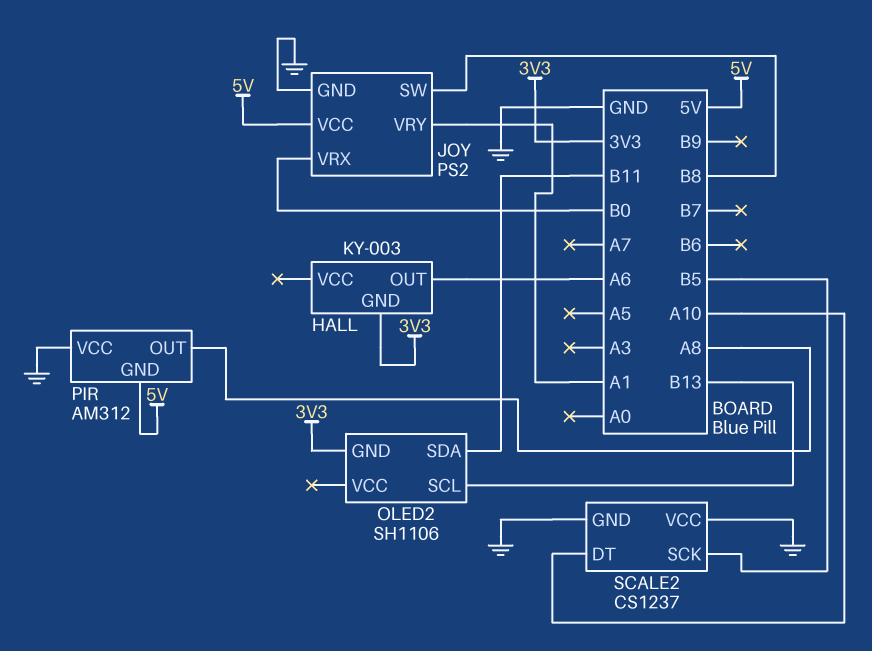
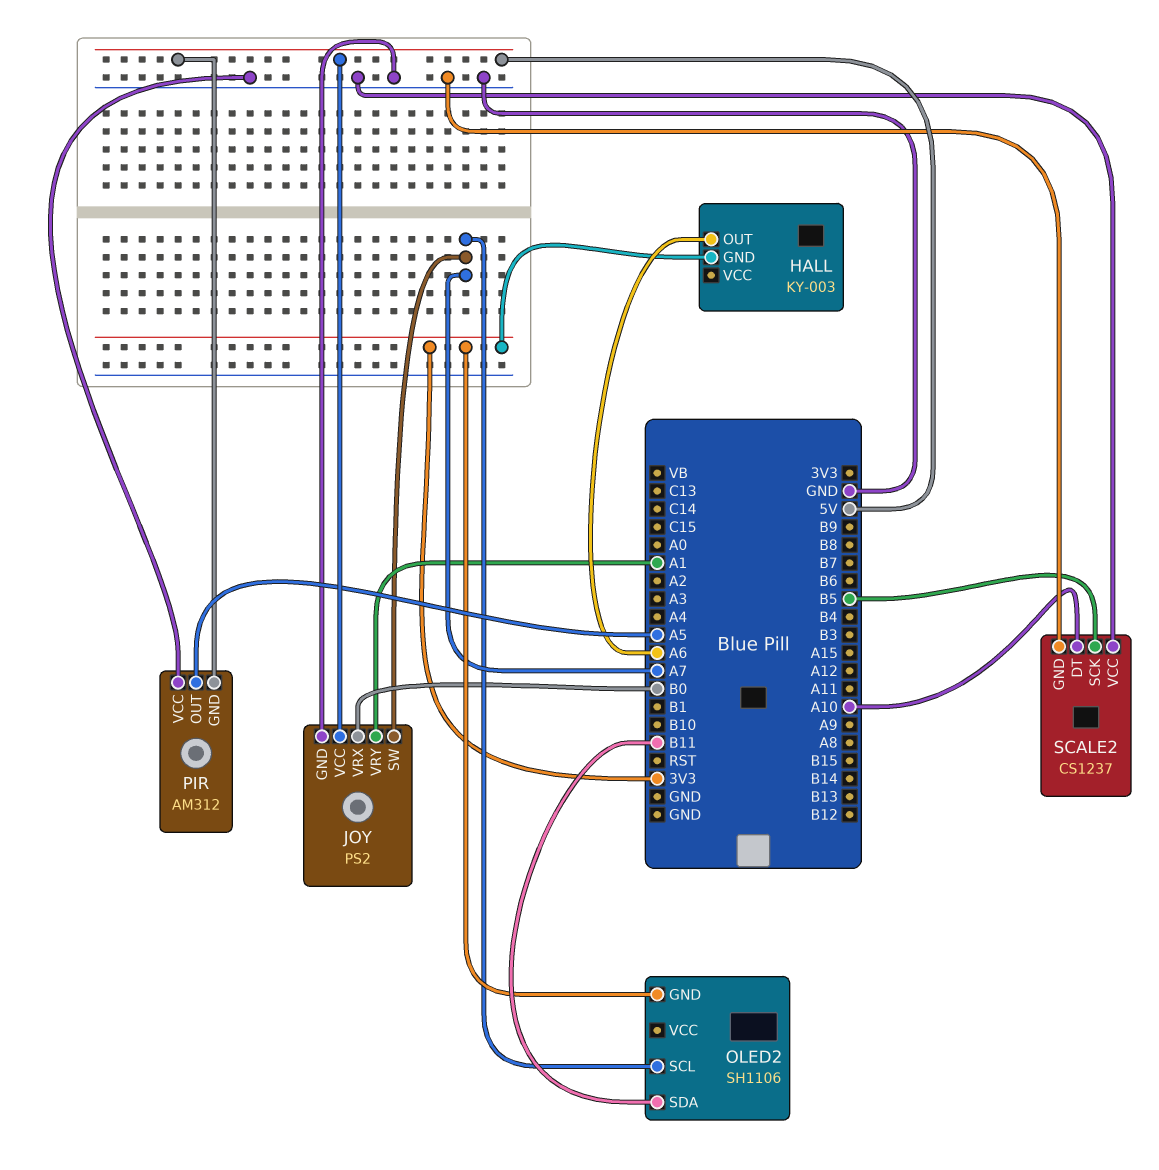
JOY pin SW: B8 -> A7
OLED2 pin SCL: B13 -> A7
PIR pin OUT: A8 -> A5

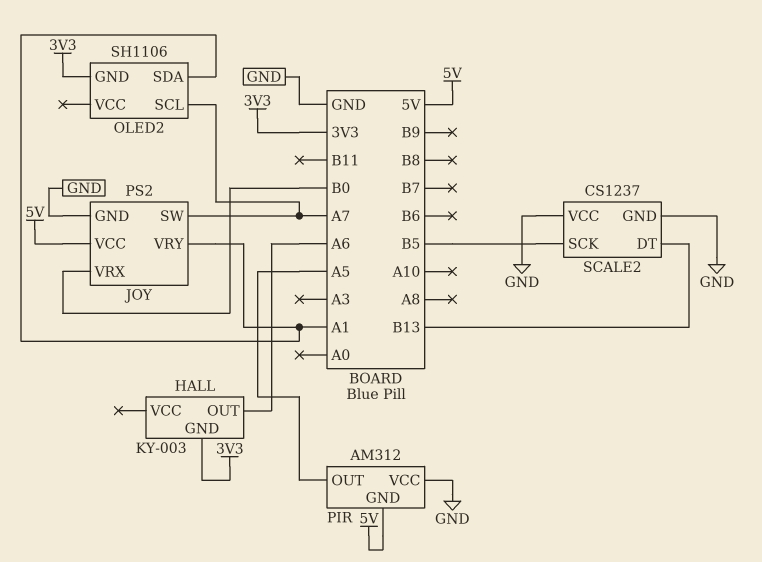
OLED2 pin SDA: B11 -> A1
SCALE2 pin DT: A10 -> B13

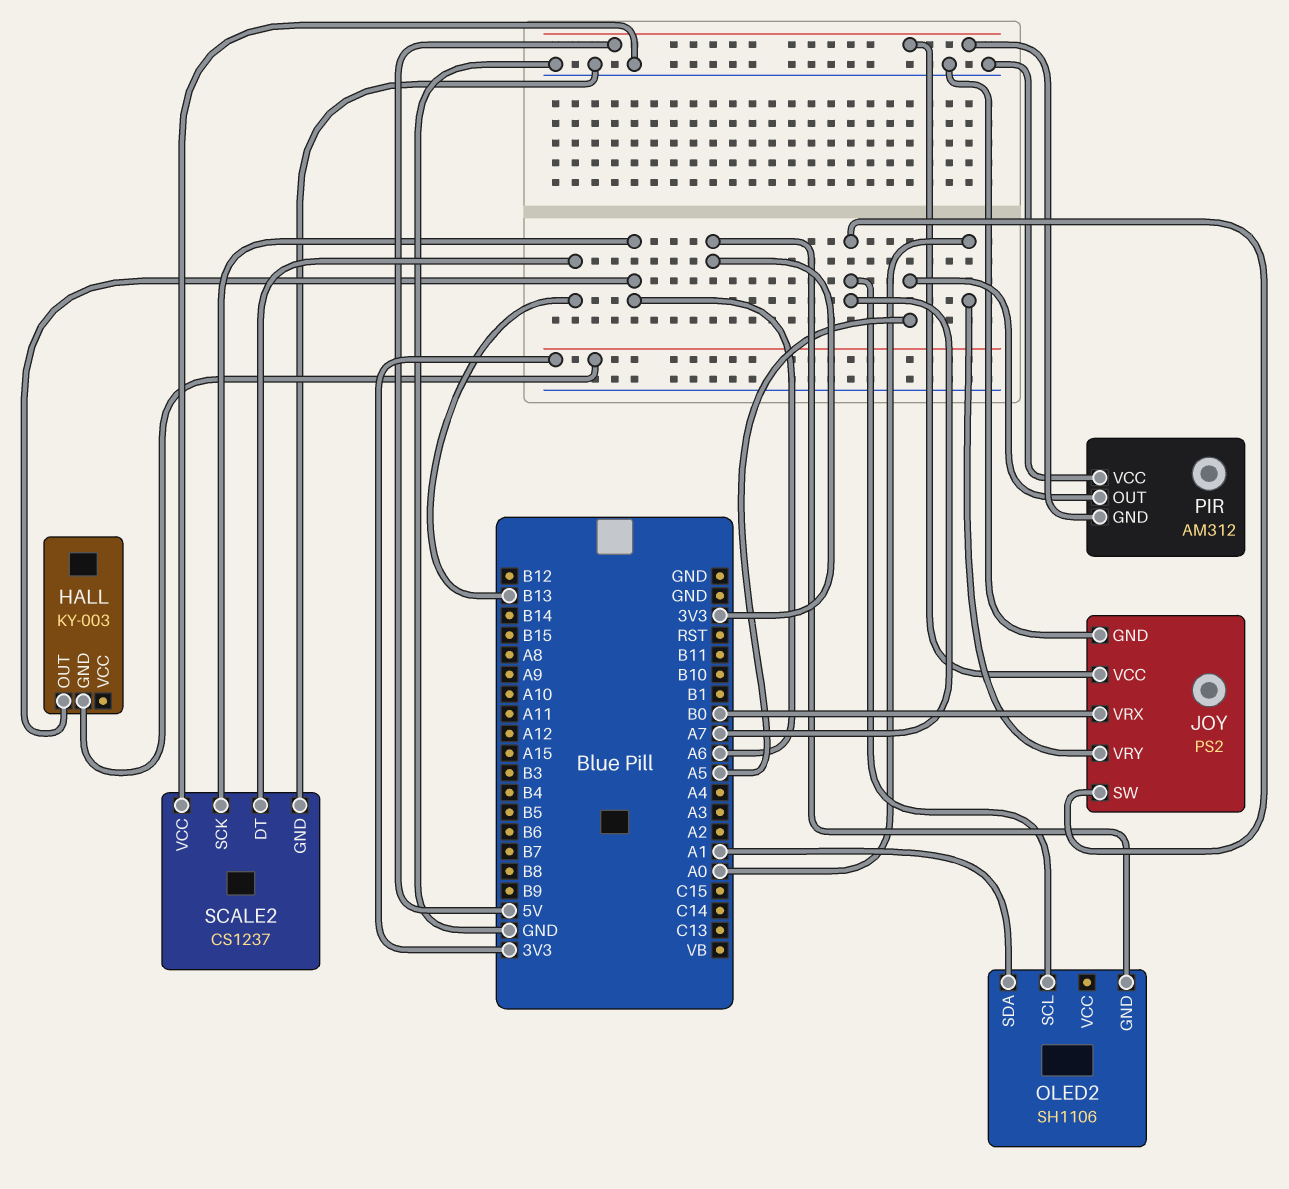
JOY pin VRY: A1 -> A0
SCALE2 pin SCK: B5 -> A6

